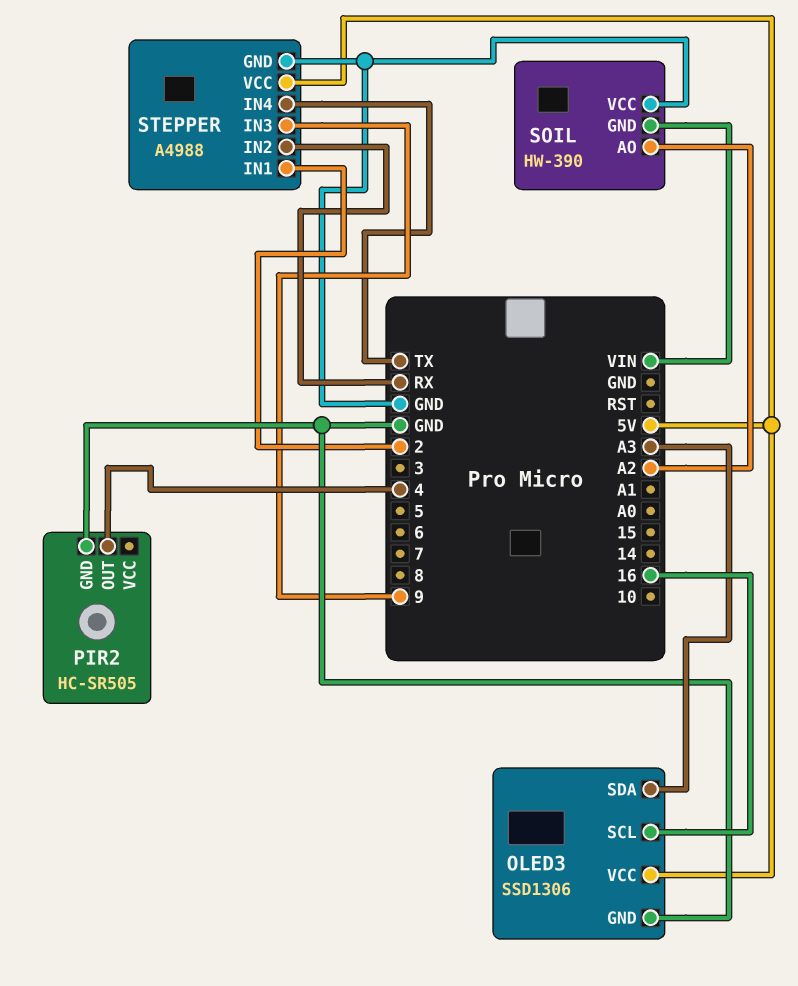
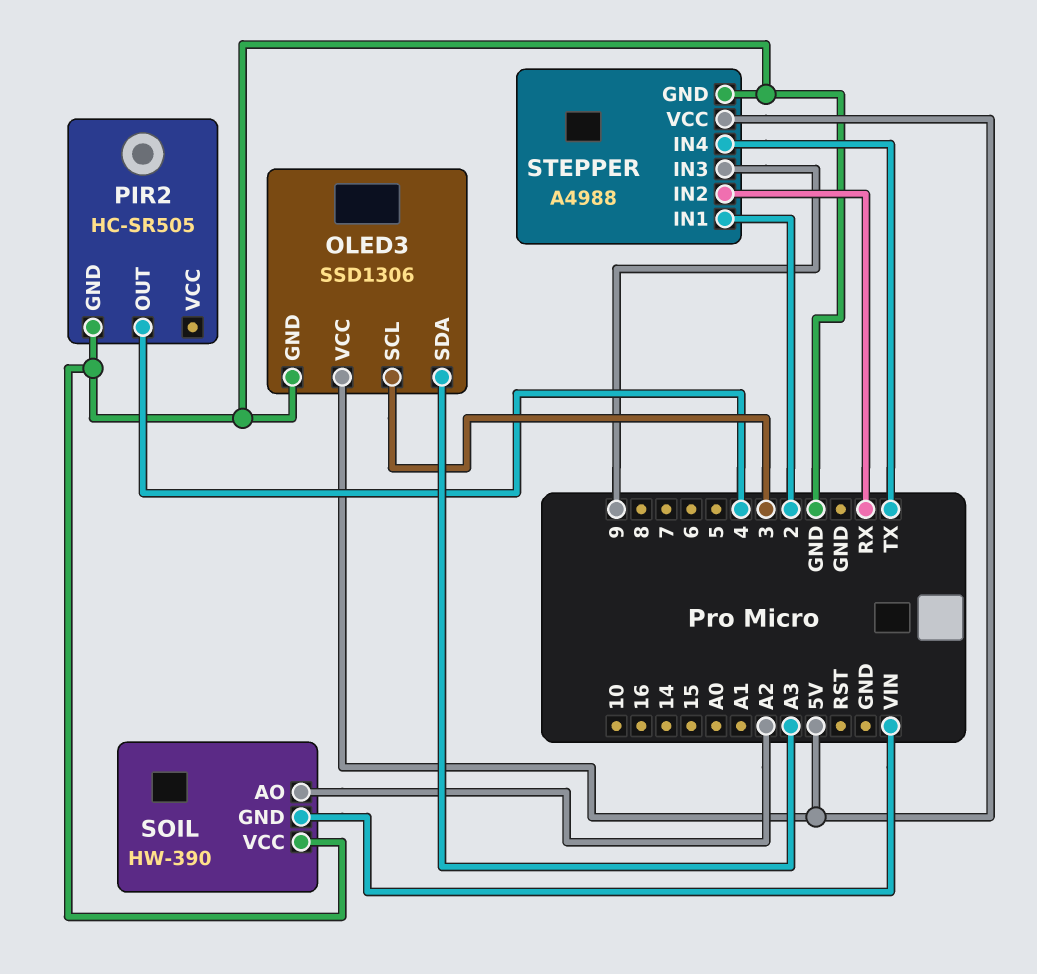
OLED3 pin SCL: 16 -> 3

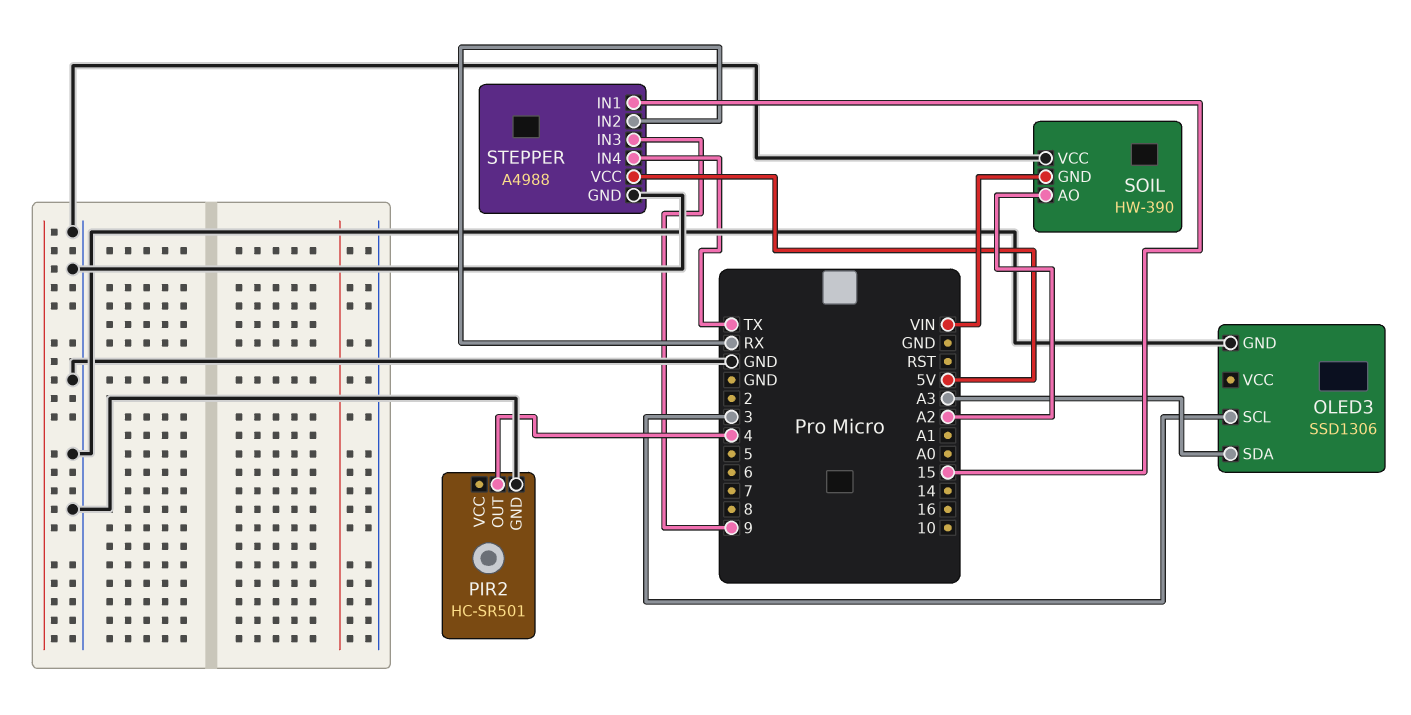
OLED3 pin VCC: 5V -> none
PIR2: HC-SR505 -> HC-SR501
STEPPER pin IN1: 2 -> 15

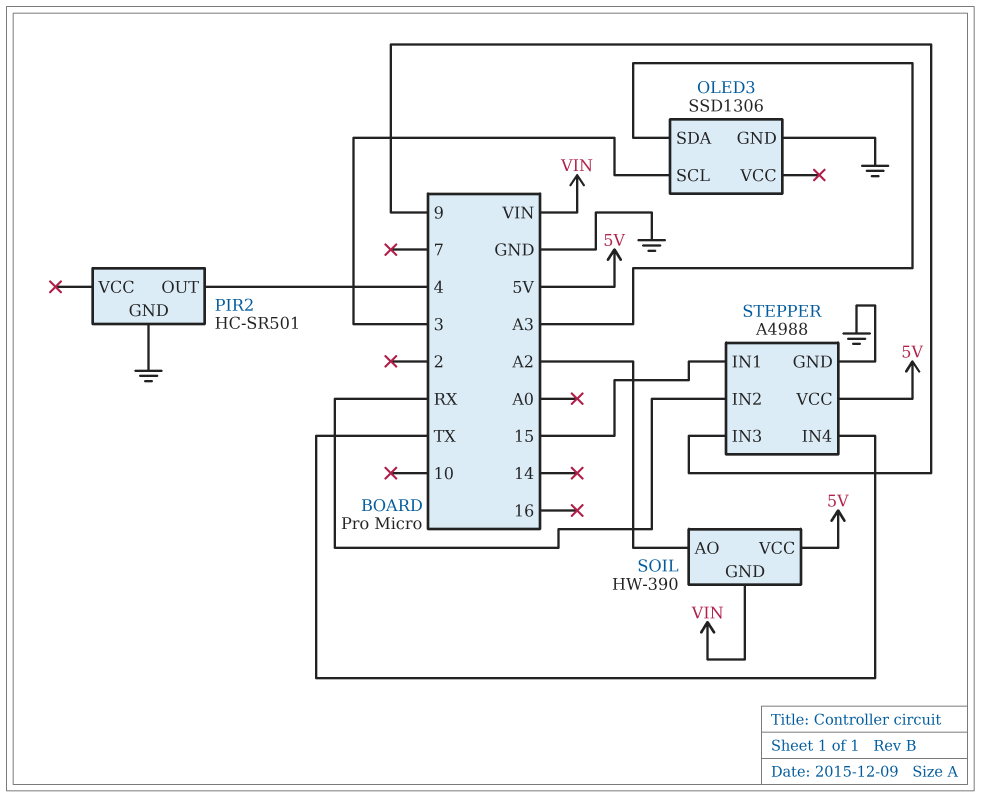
SOIL pin VCC: GND -> 5V

